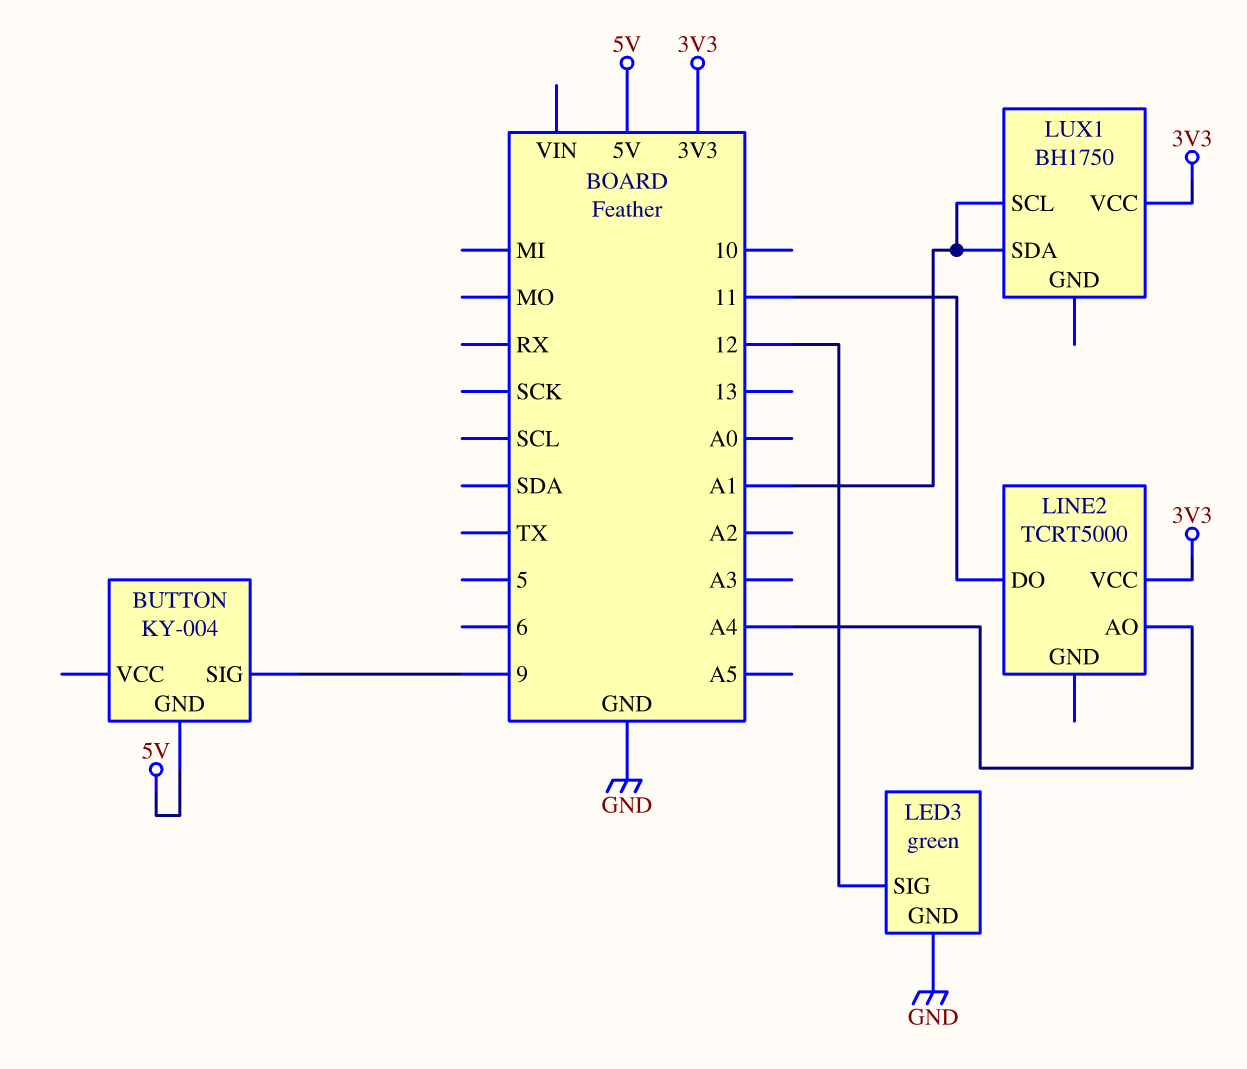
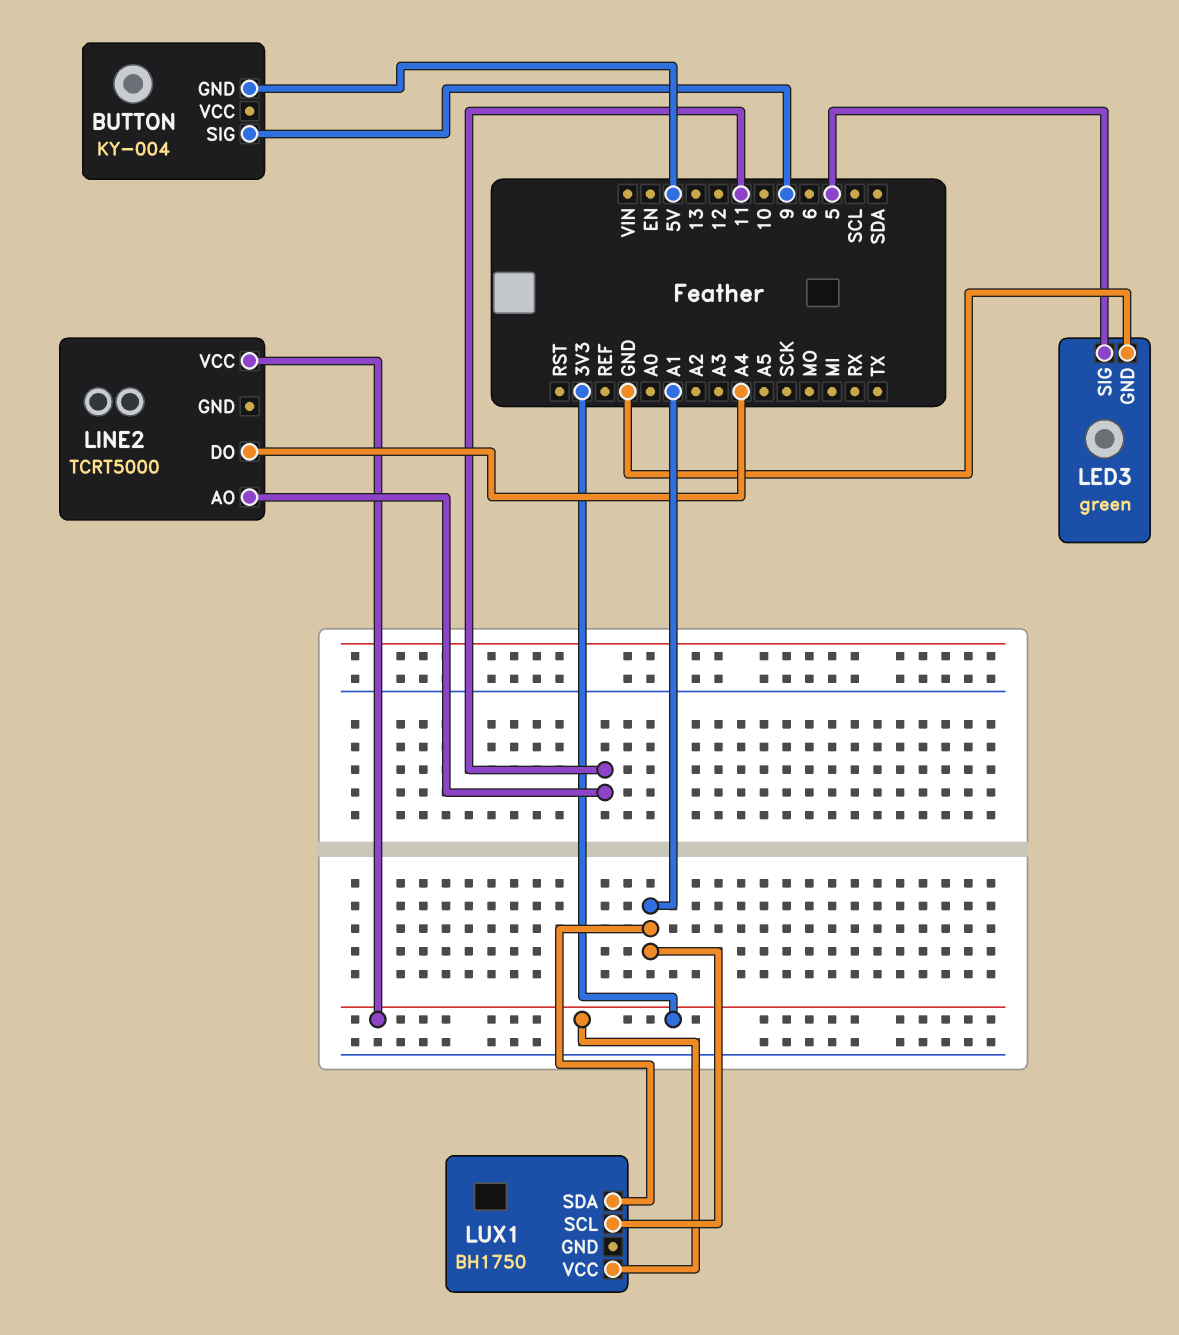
LED3 pin SIG: 12 -> 5
LINE2 pin AO: A4 -> 11
LINE2 pin DO: 11 -> A4

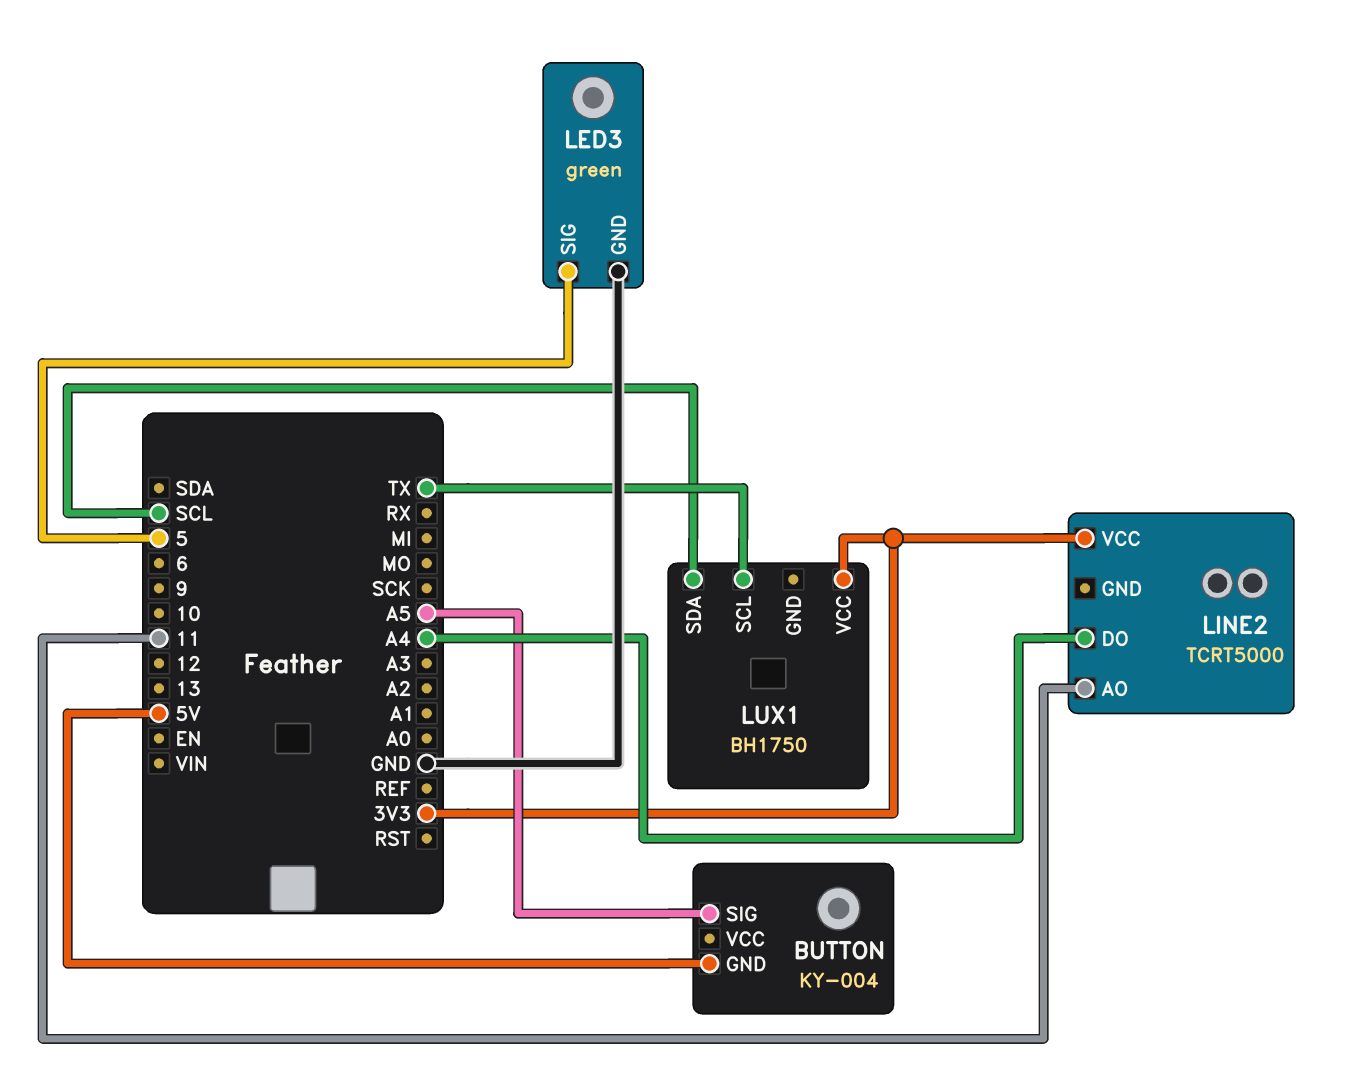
BUTTON pin SIG: 9 -> A5
LUX1 pin SCL: A1 -> TX
LUX1 pin SDA: A1 -> SCL

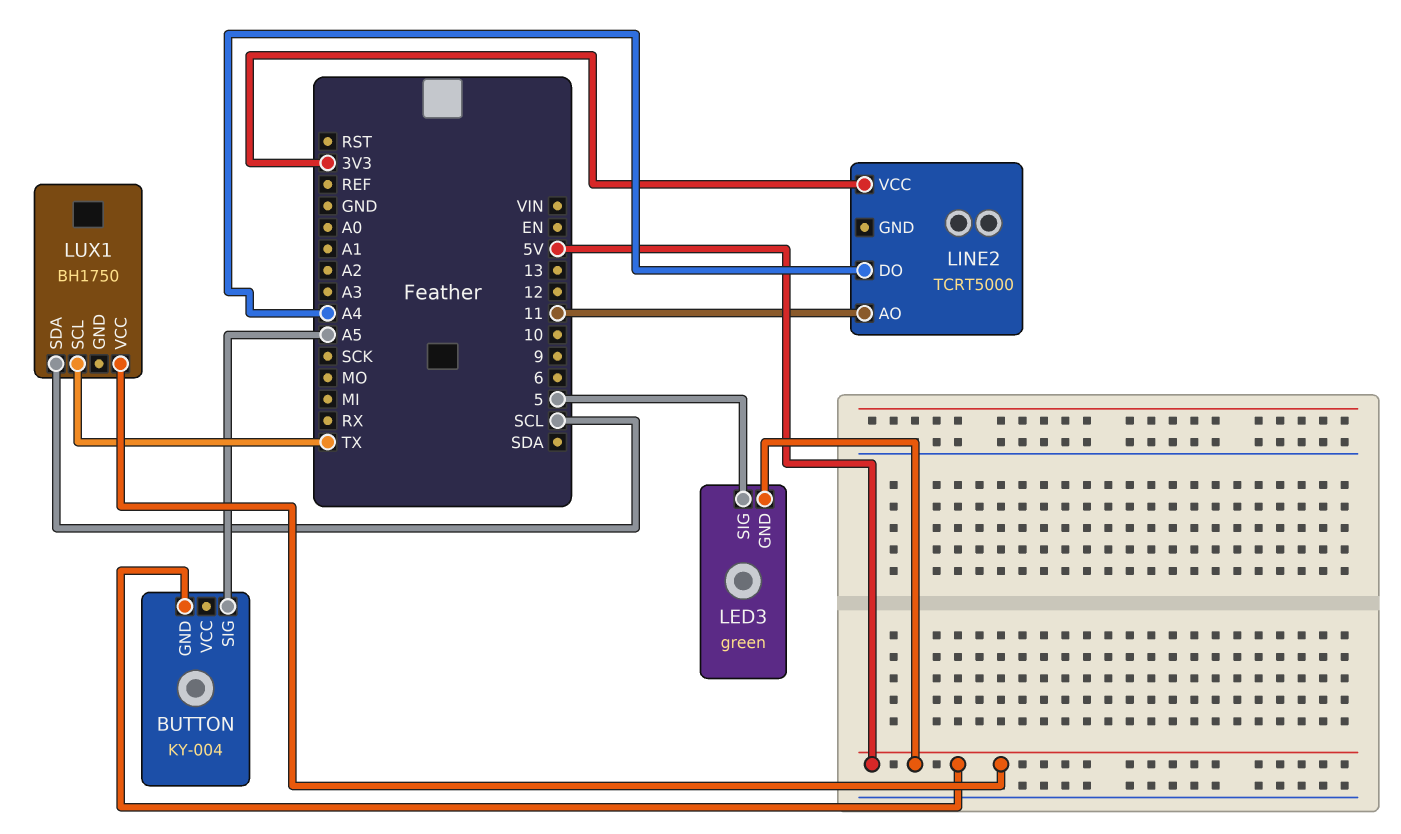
LED3 pin GND: GND -> 5V
LUX1 pin VCC: 3V3 -> 5V

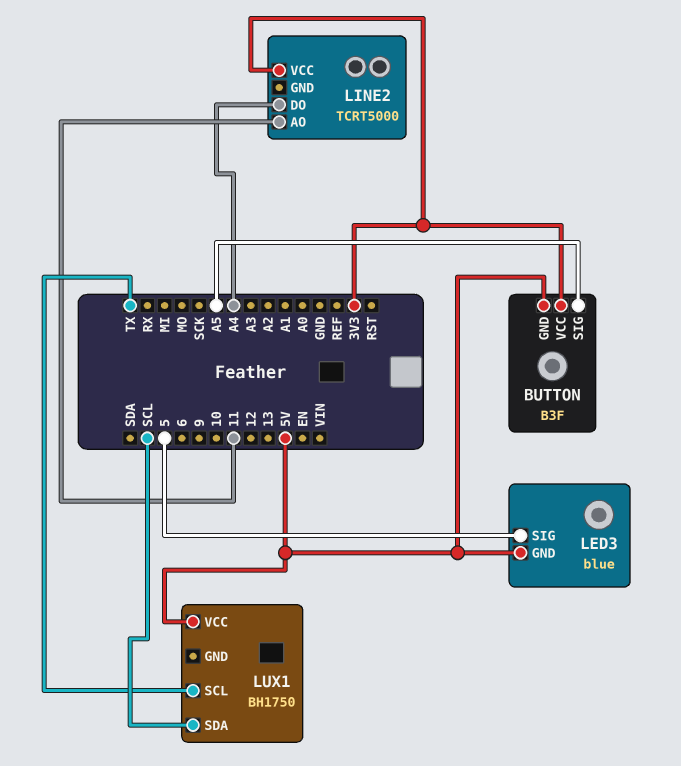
BUTTON: KY-004 -> B3F
BUTTON pin VCC: none -> 3V3
LED3: green -> blue

